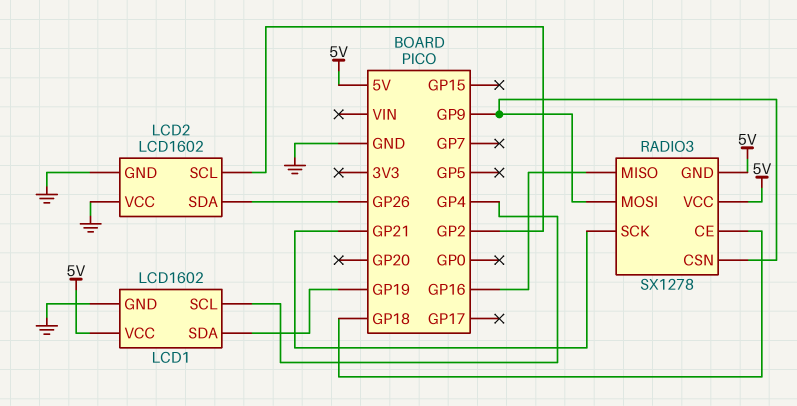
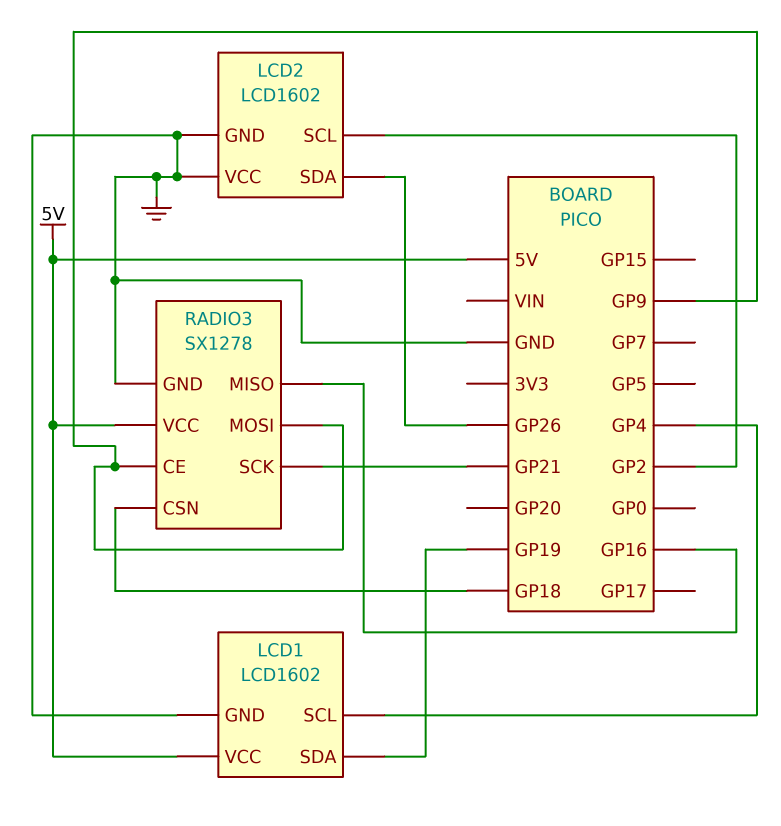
RADIO3 pin CE: GP18 -> GP9
RADIO3 pin CSN: GP9 -> GP18
RADIO3 pin GND: 5V -> GND

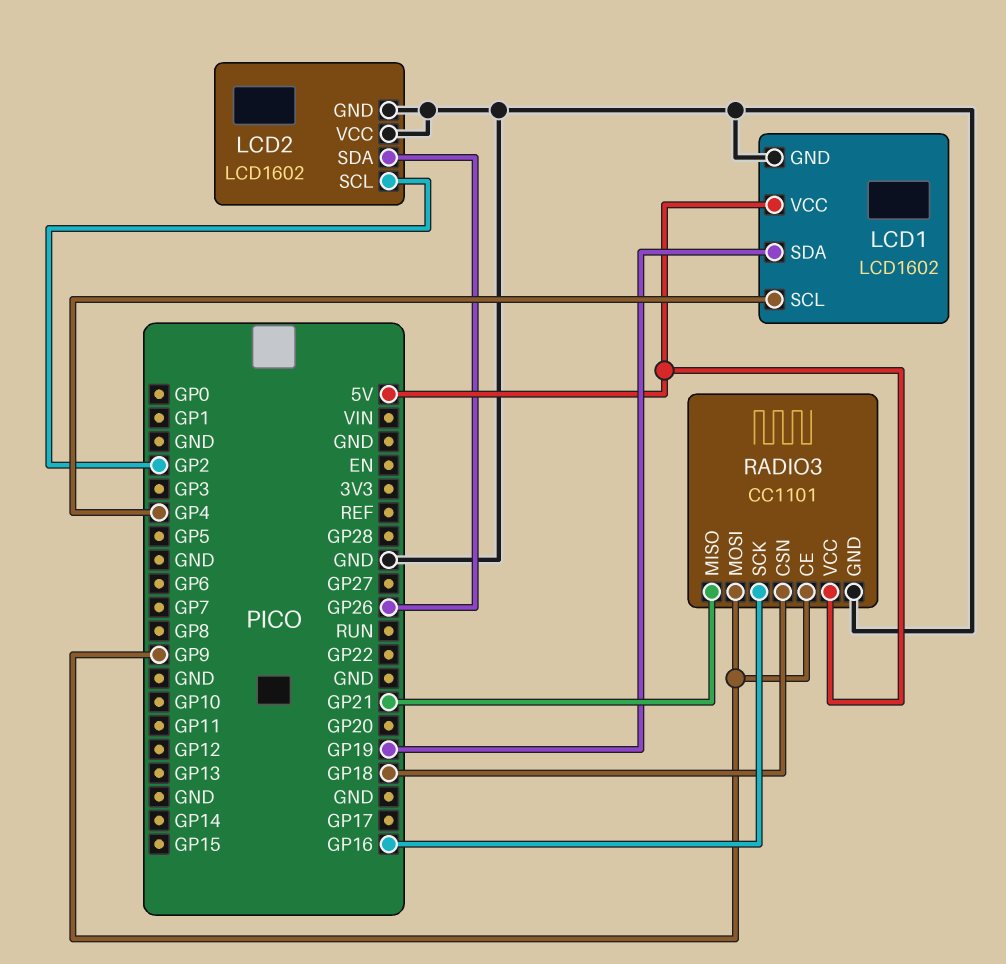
RADIO3: SX1278 -> CC1101
RADIO3 pin MISO: GP16 -> GP21
RADIO3 pin SCK: GP21 -> GP16

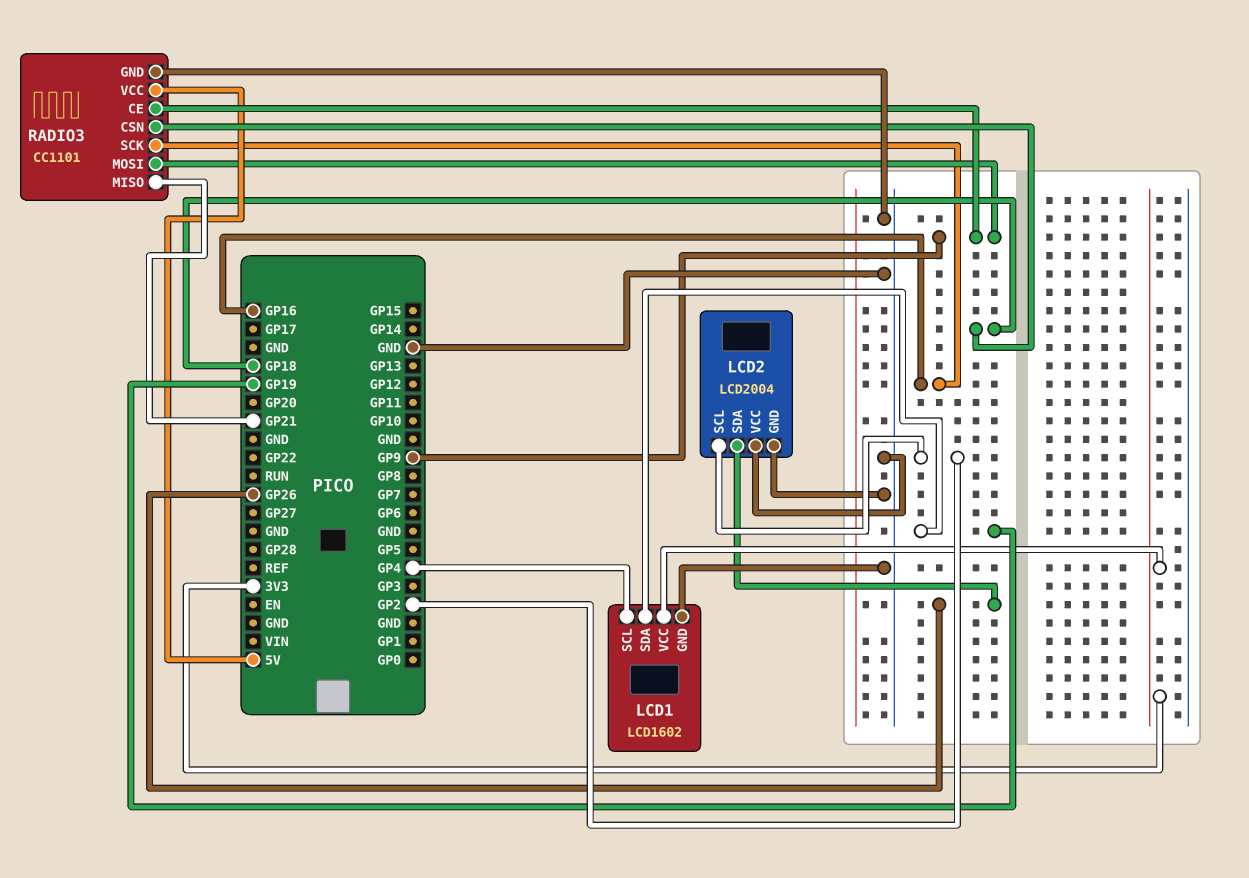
LCD1 pin VCC: 5V -> 3V3
LCD2: LCD1602 -> LCD2004

